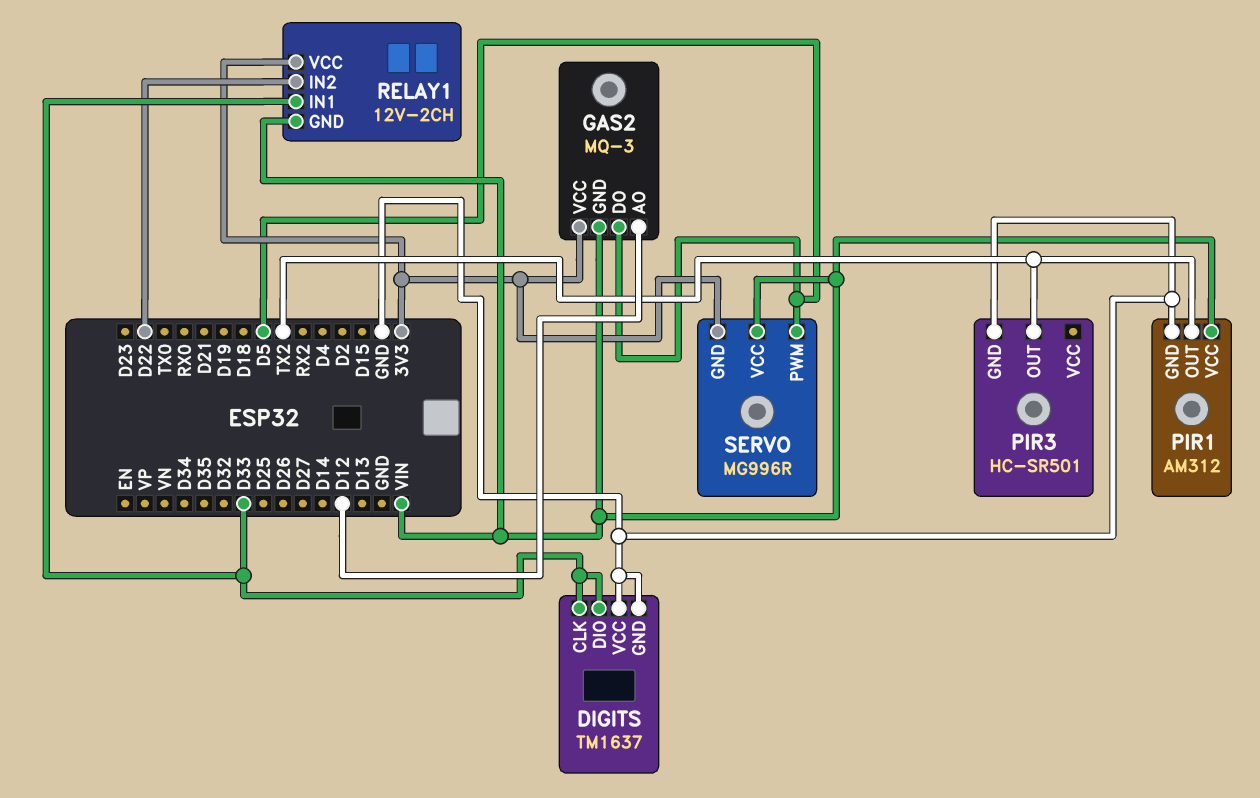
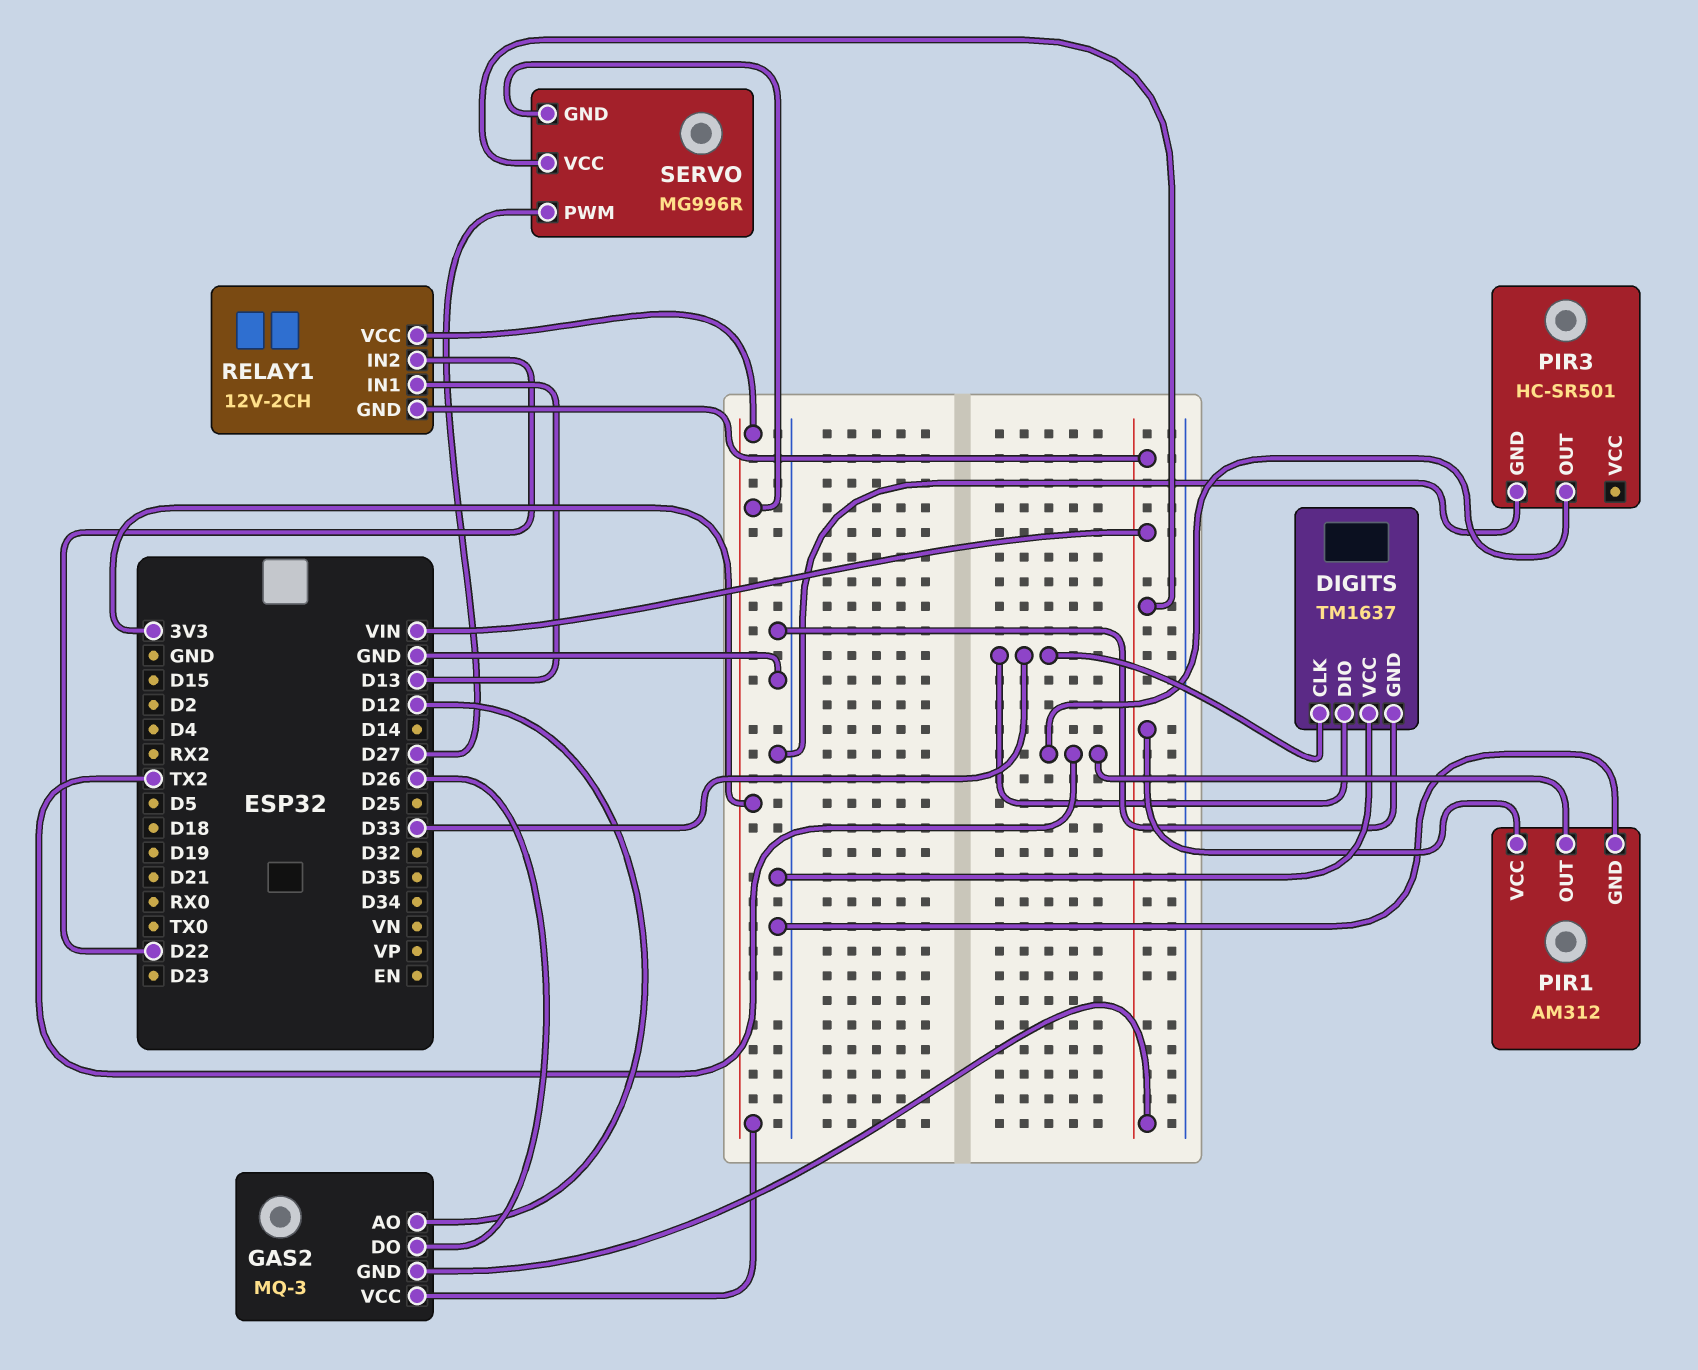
GAS2 pin DO: D5 -> D26
RELAY1 pin IN1: D33 -> D13
SERVO pin PWM: D5 -> D27

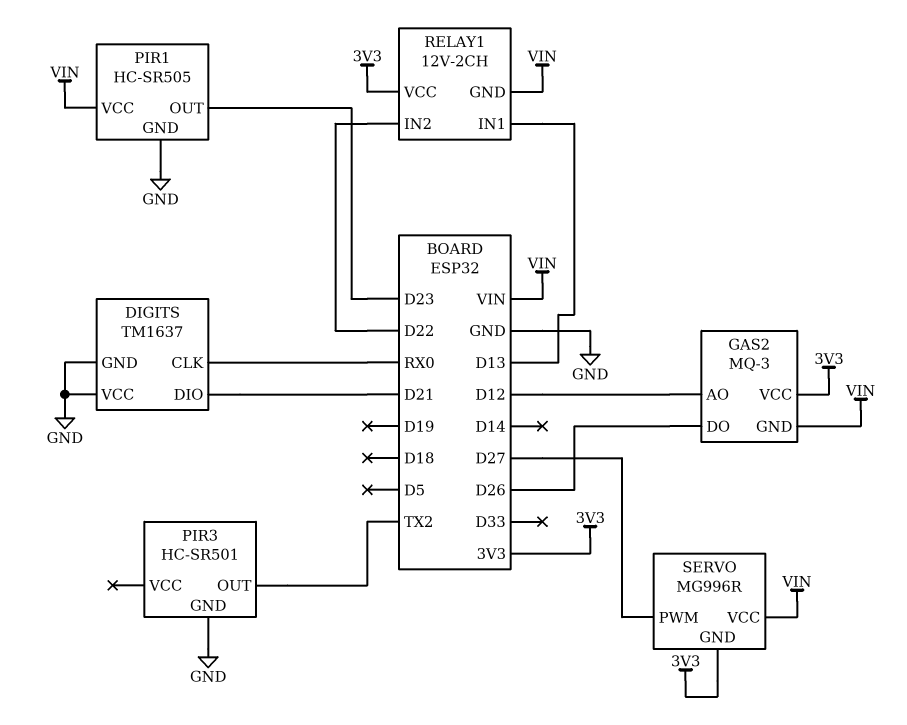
DIGITS pin CLK: D33 -> RX0
DIGITS pin DIO: D33 -> D21
PIR1: AM312 -> HC-SR505
PIR1 pin OUT: TX2 -> D23

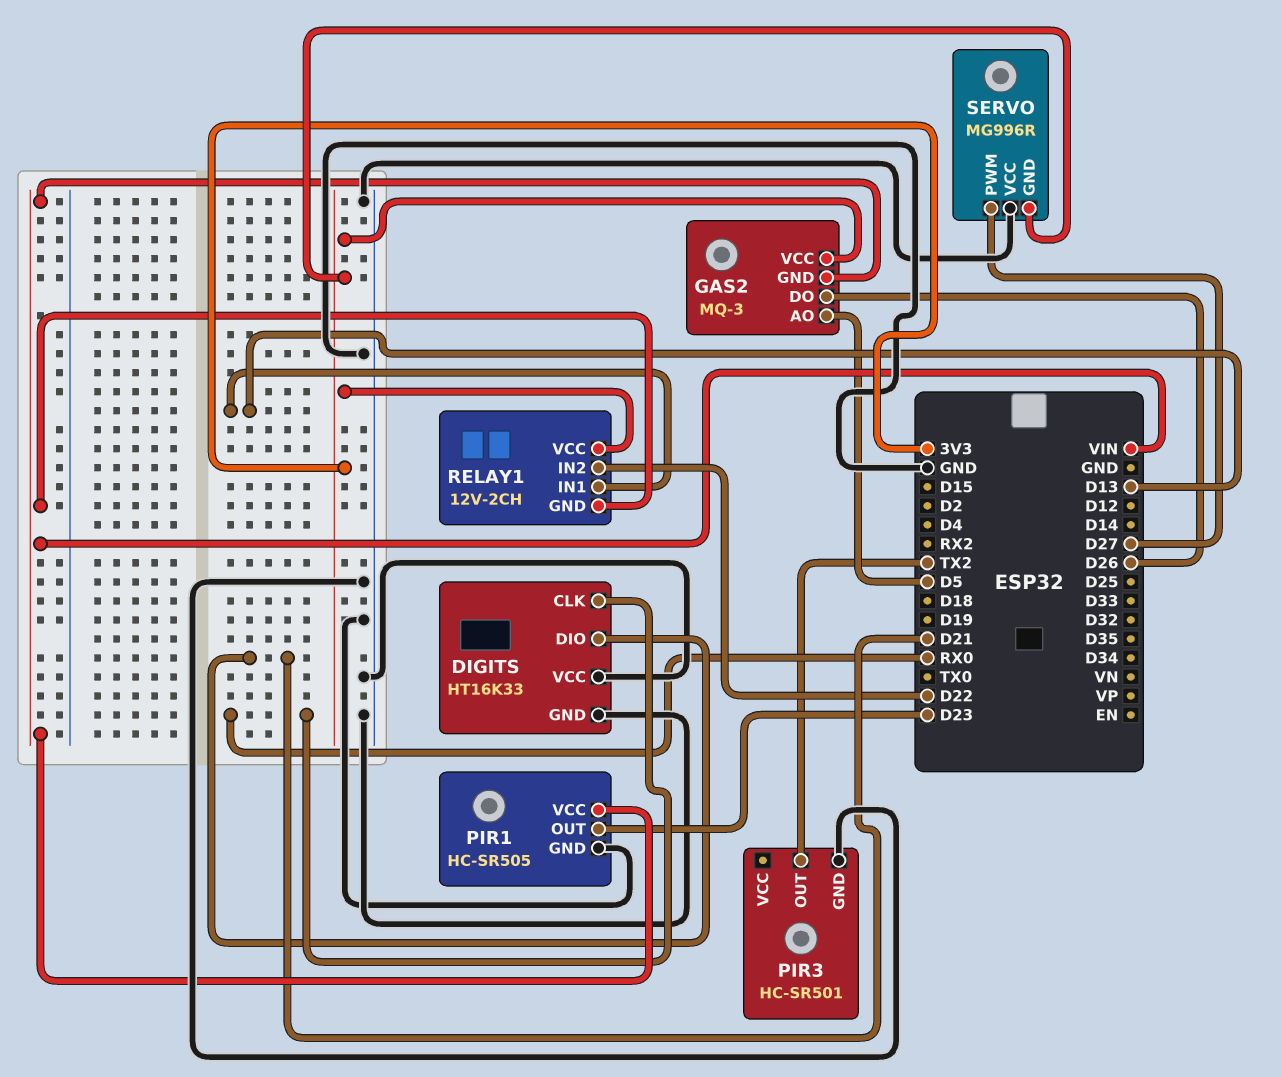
DIGITS: TM1637 -> HT16K33
GAS2 pin AO: D12 -> D5
SERVO pin VCC: VIN -> GND

